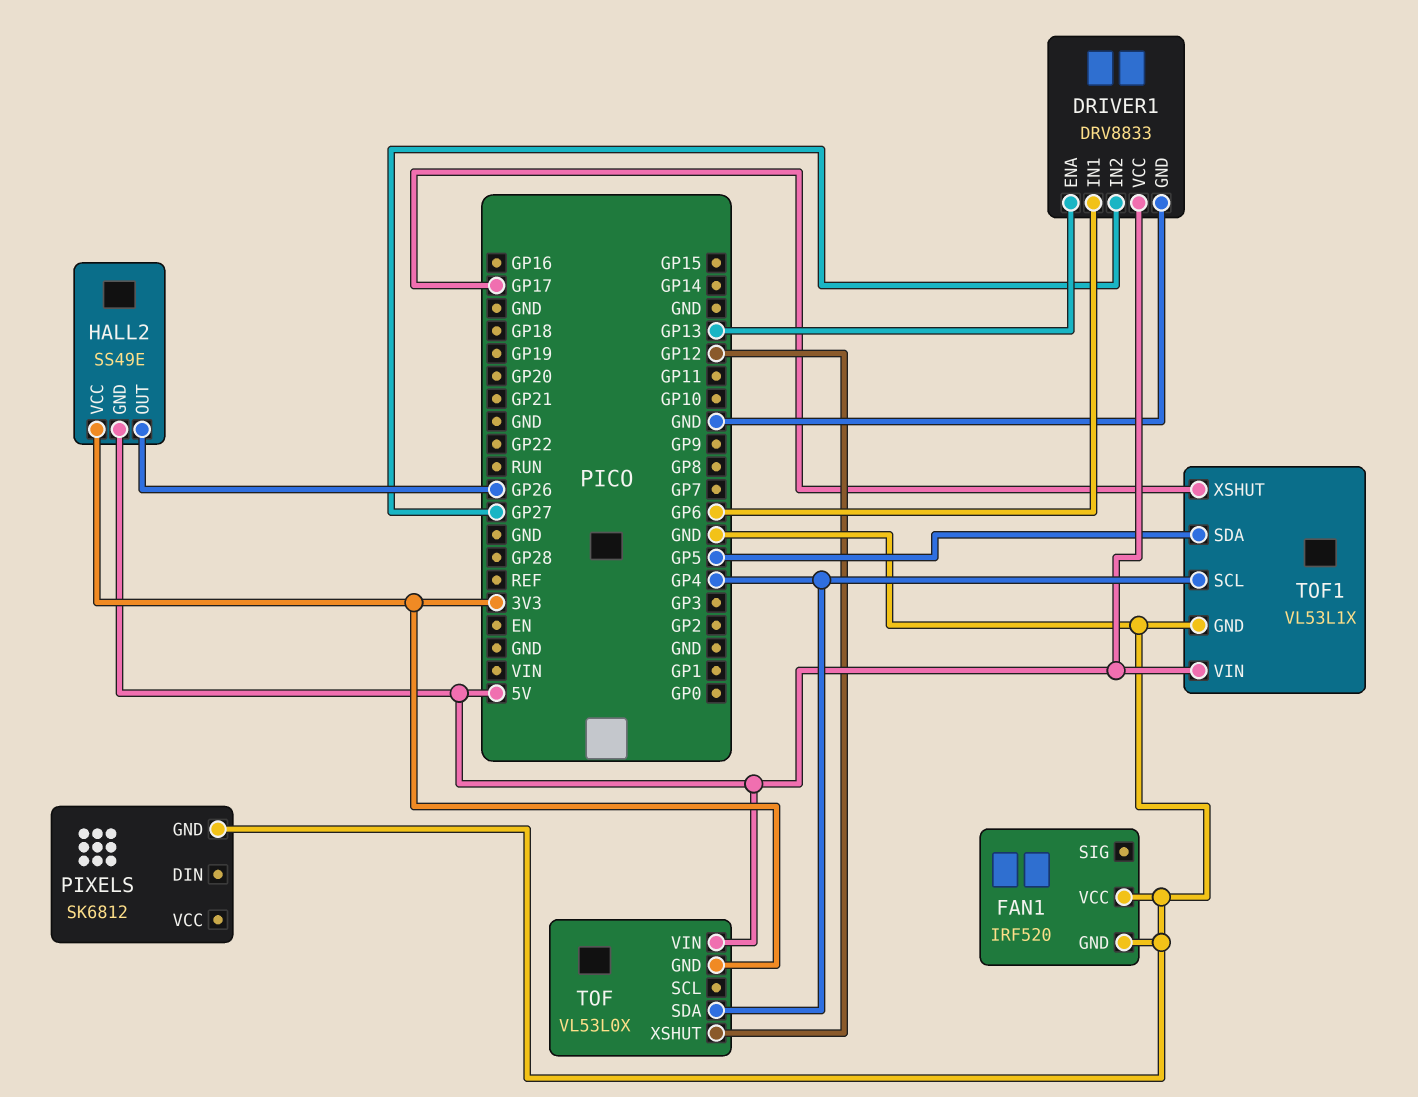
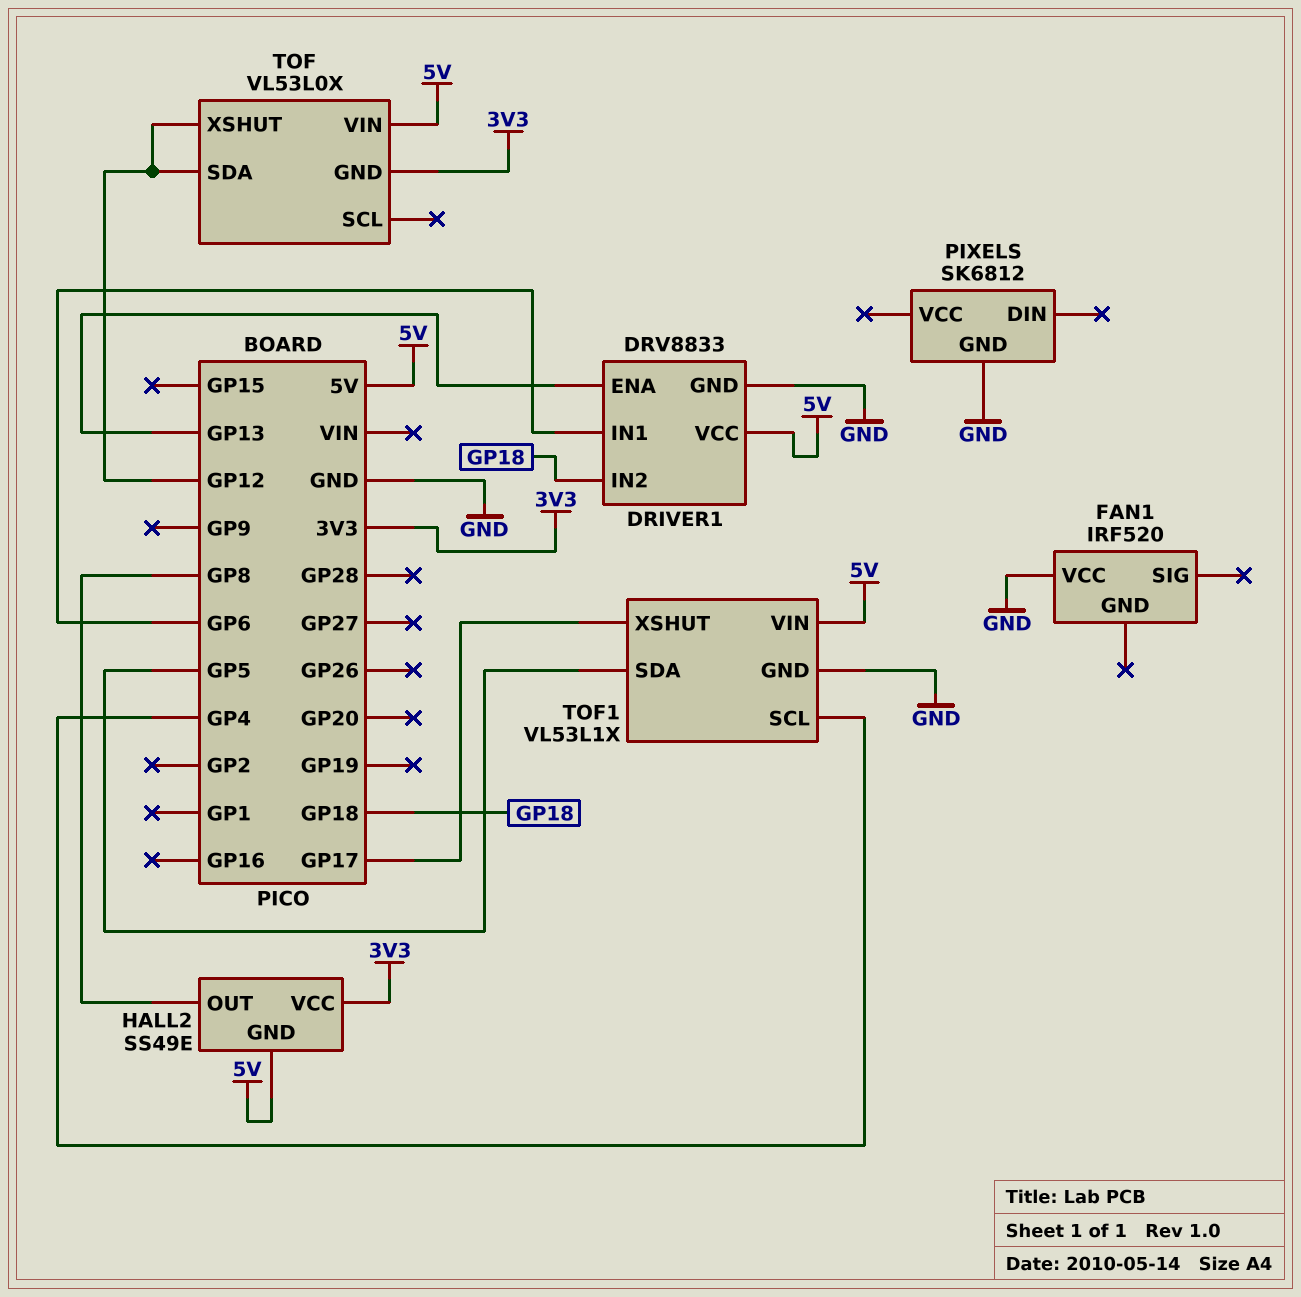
DRIVER1 pin IN2: GP27 -> GP18
FAN1 pin GND: GND -> none
HALL2 pin OUT: GP26 -> GP8
TOF pin SDA: GP4 -> GP12

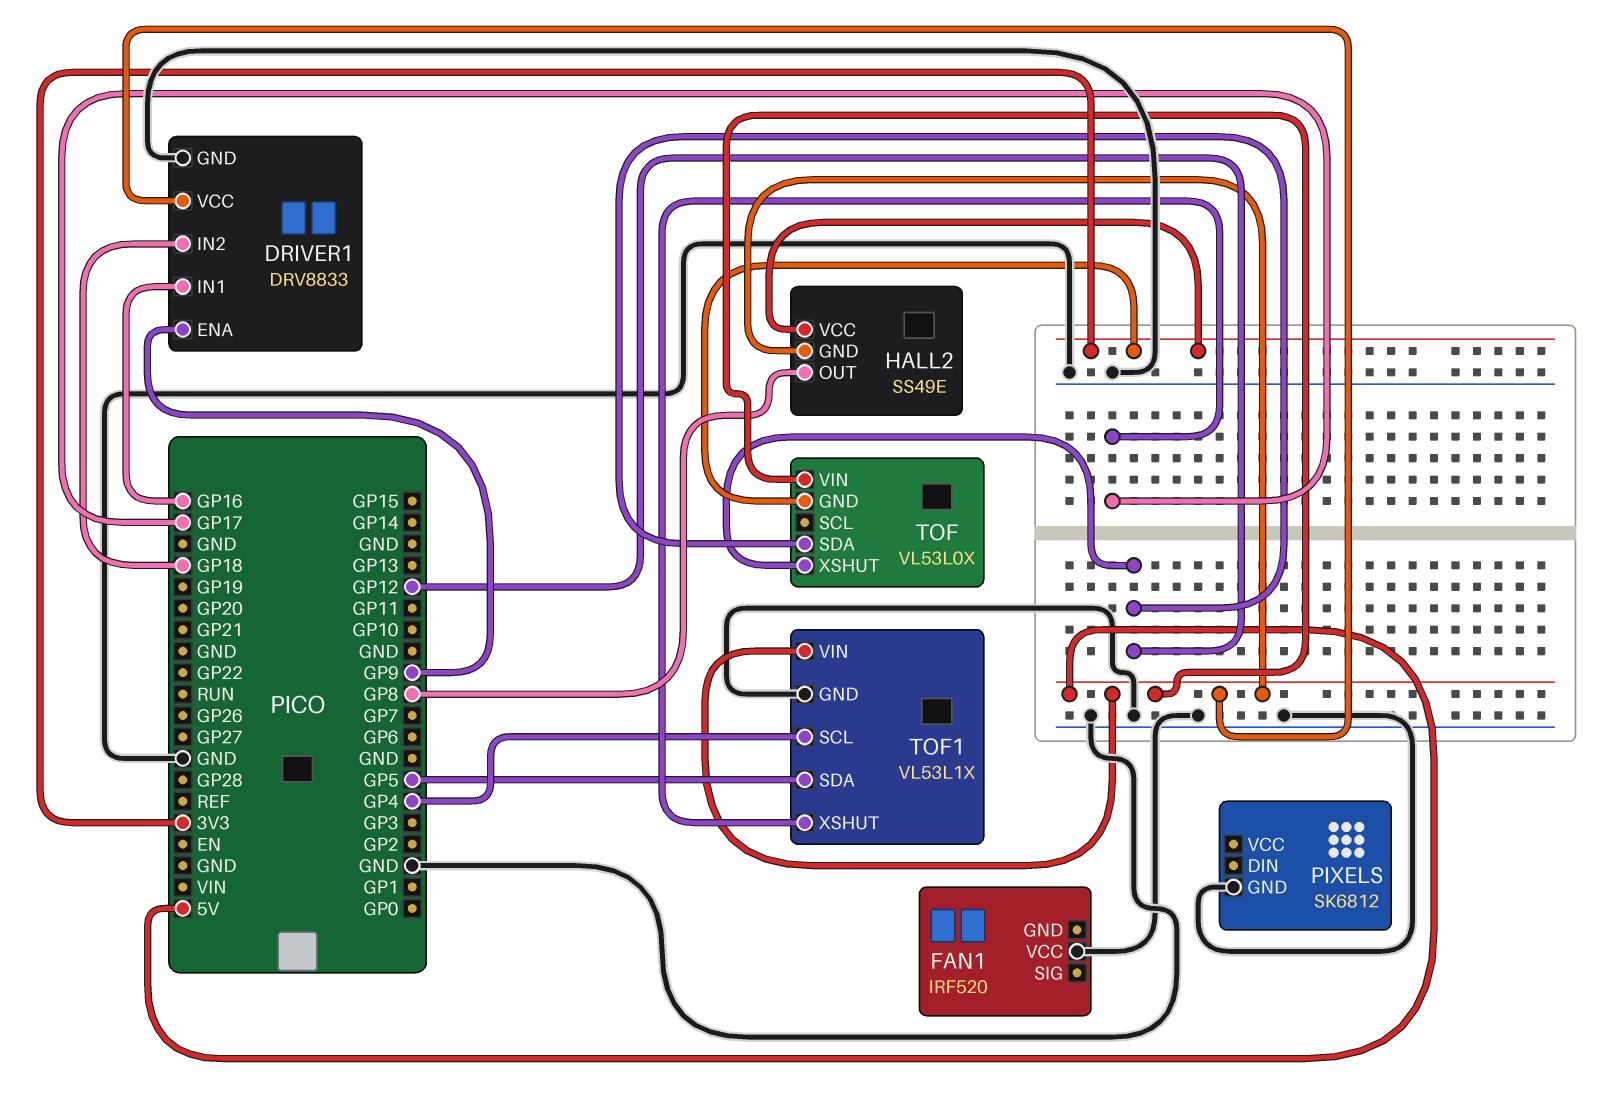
DRIVER1 pin ENA: GP13 -> GP9
DRIVER1 pin IN1: GP6 -> GP16

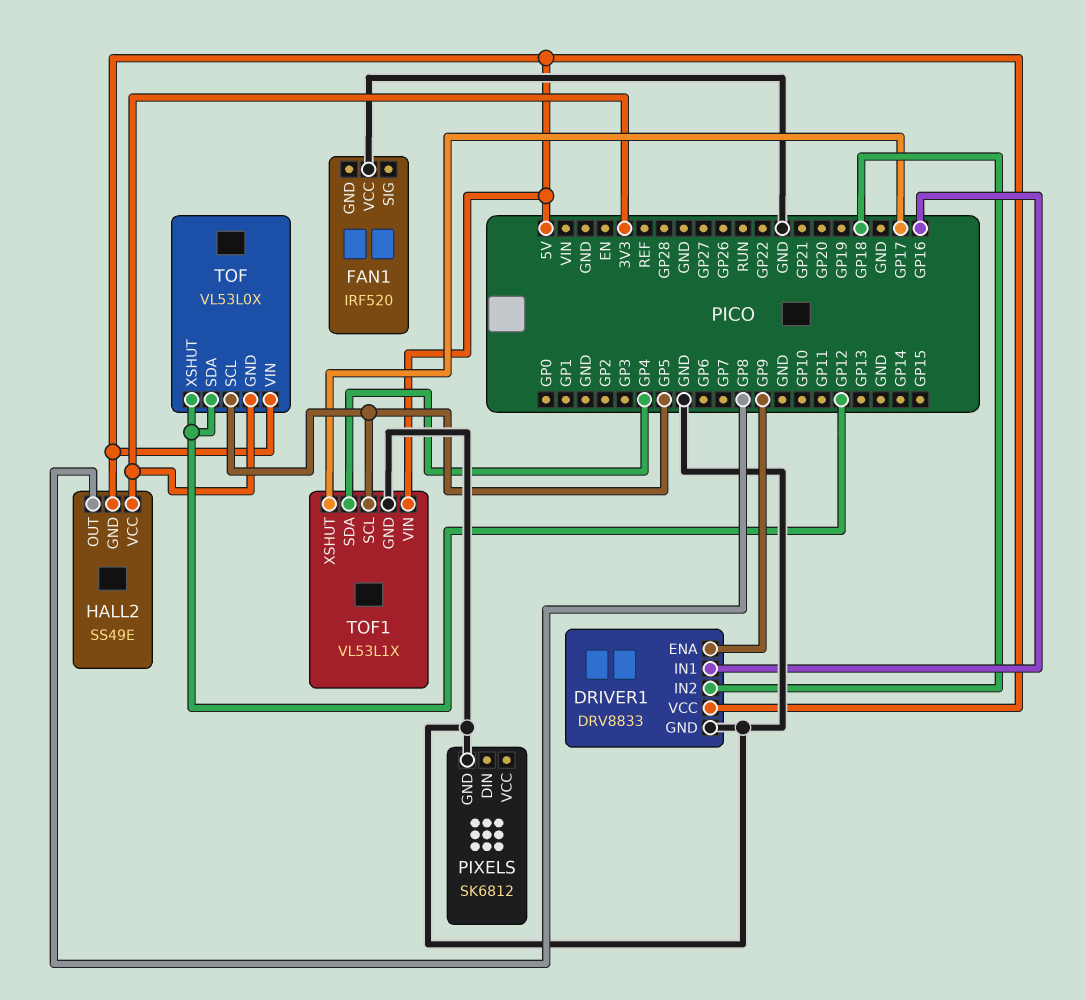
TOF pin SCL: none -> GP5
TOF1 pin SCL: GP4 -> GP5
TOF1 pin SDA: GP5 -> GP4

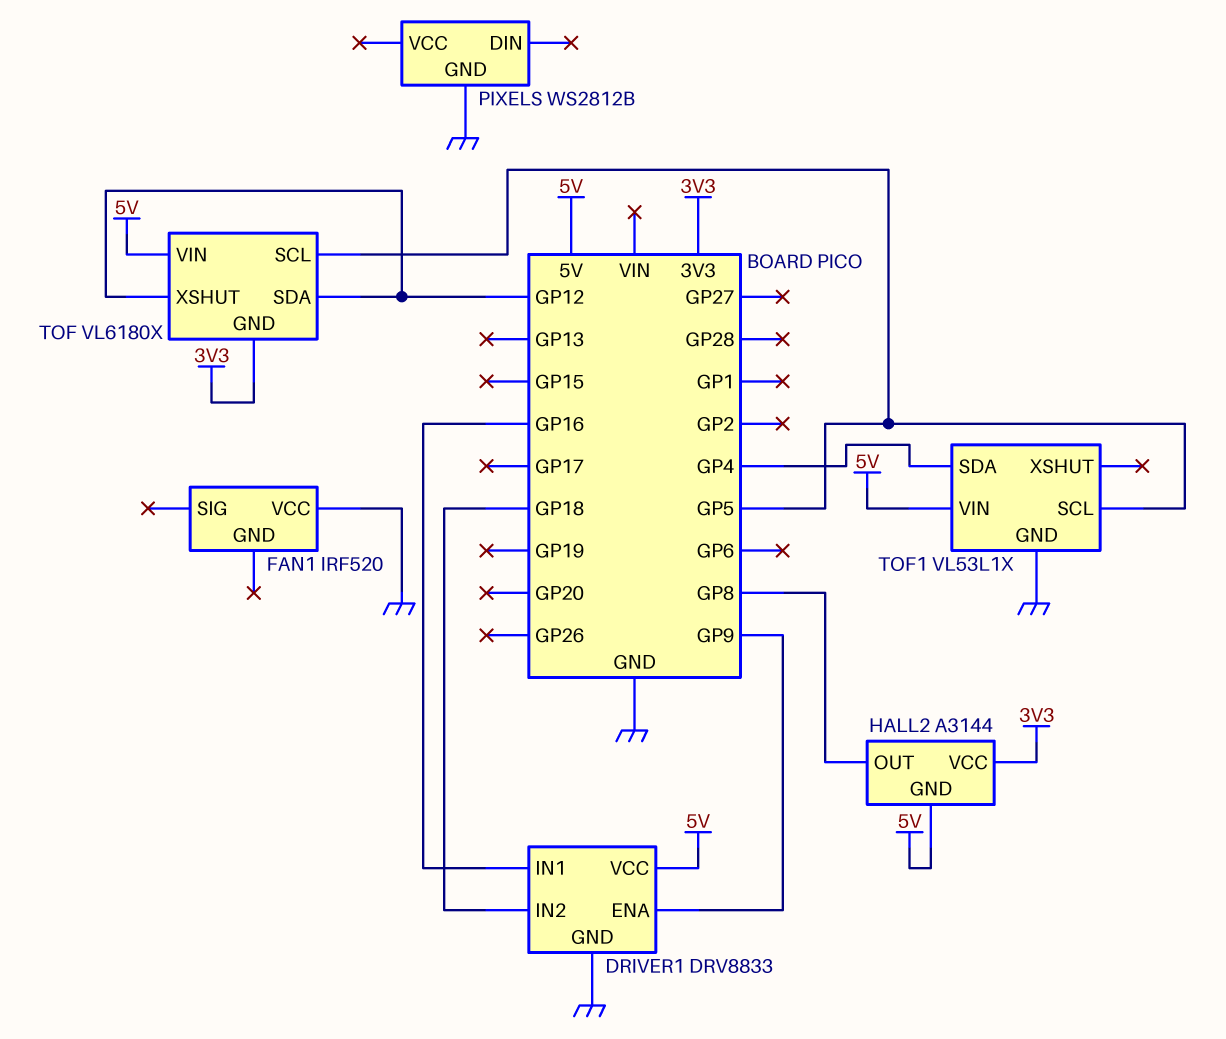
HALL2: SS49E -> A3144
PIXELS: SK6812 -> WS2812B
TOF: VL53L0X -> VL6180X
TOF1 pin XSHUT: GP17 -> none

